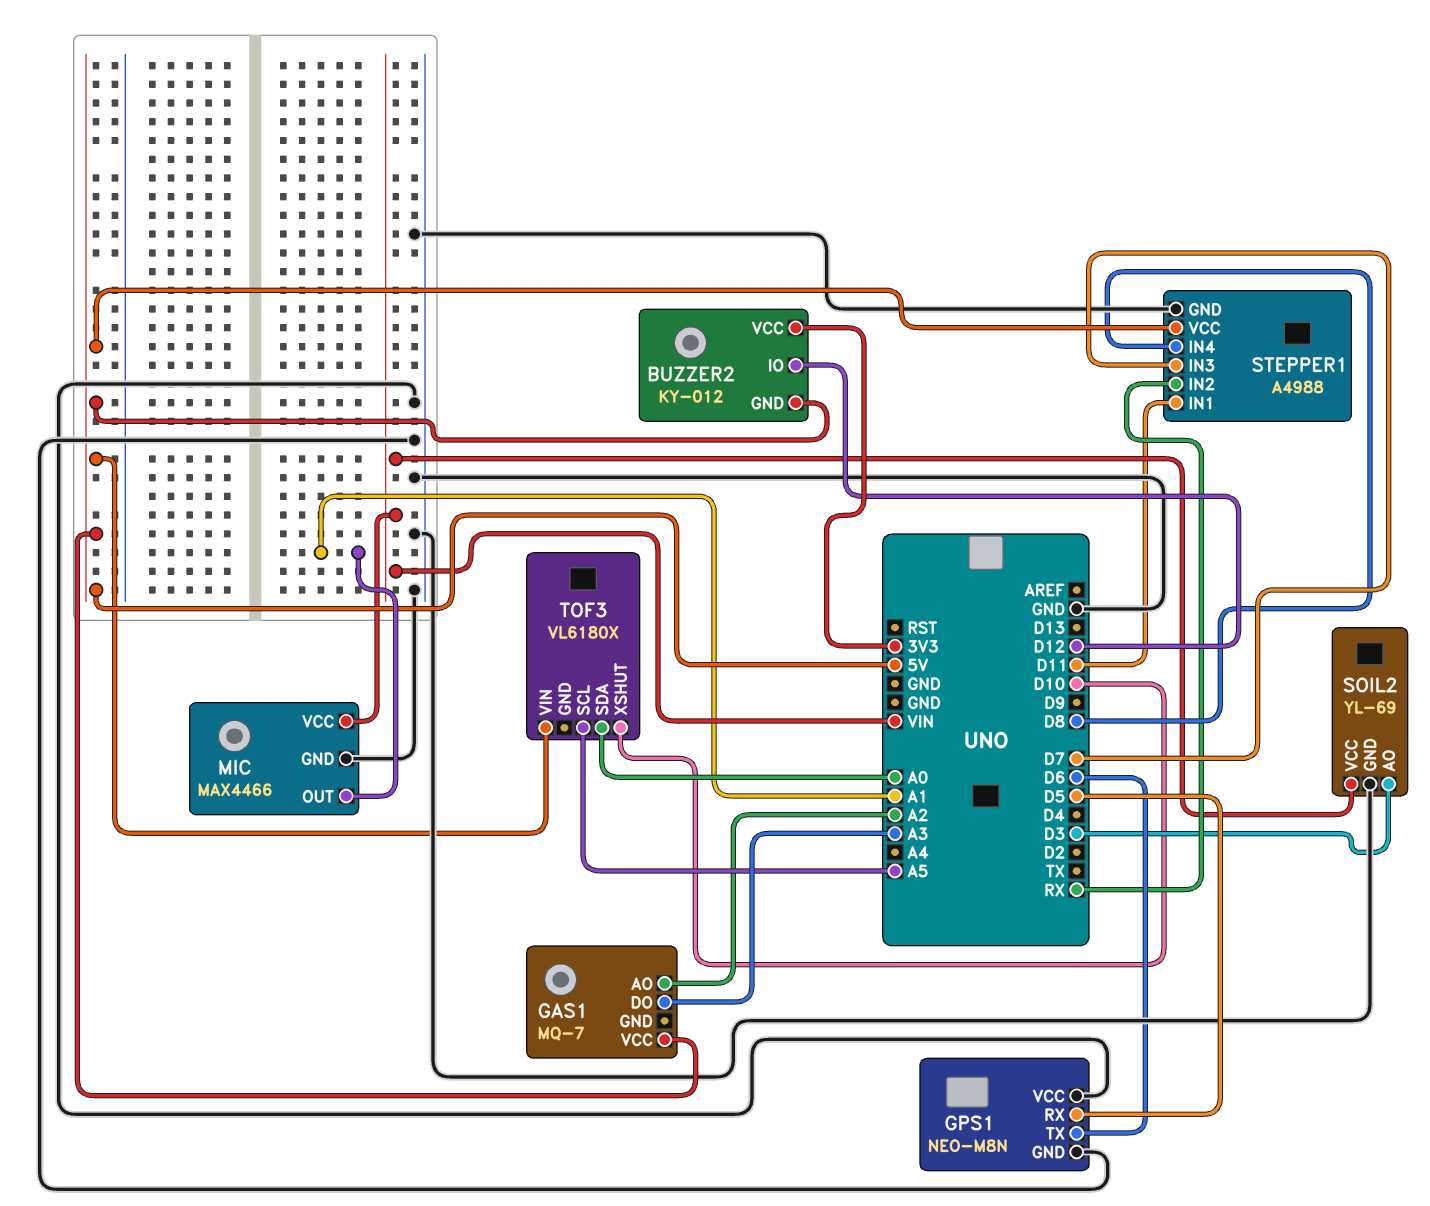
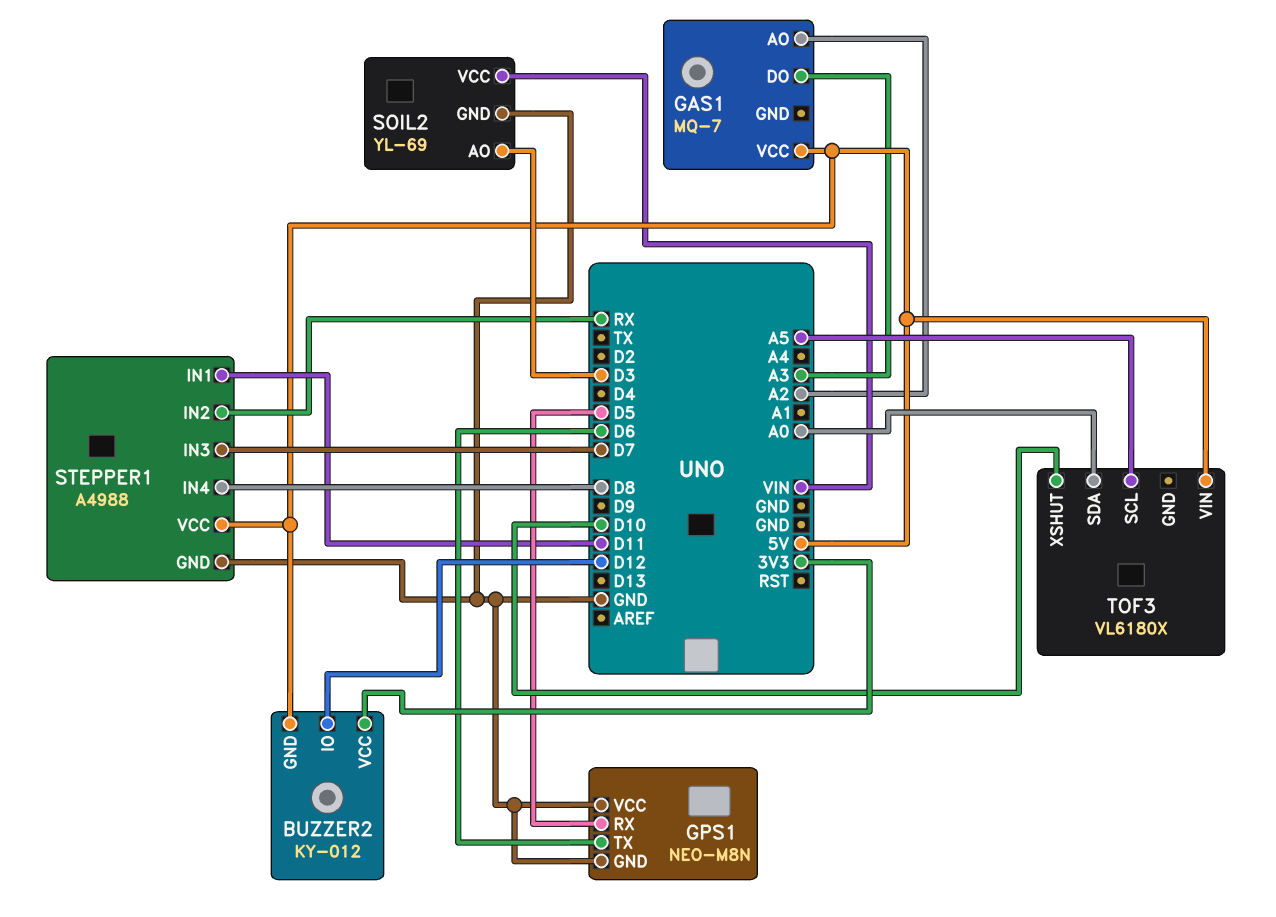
MIC: MAX4466 -> none
MIC pin GND: GND -> none
MIC pin OUT: A1 -> none
MIC pin VCC: VIN -> none

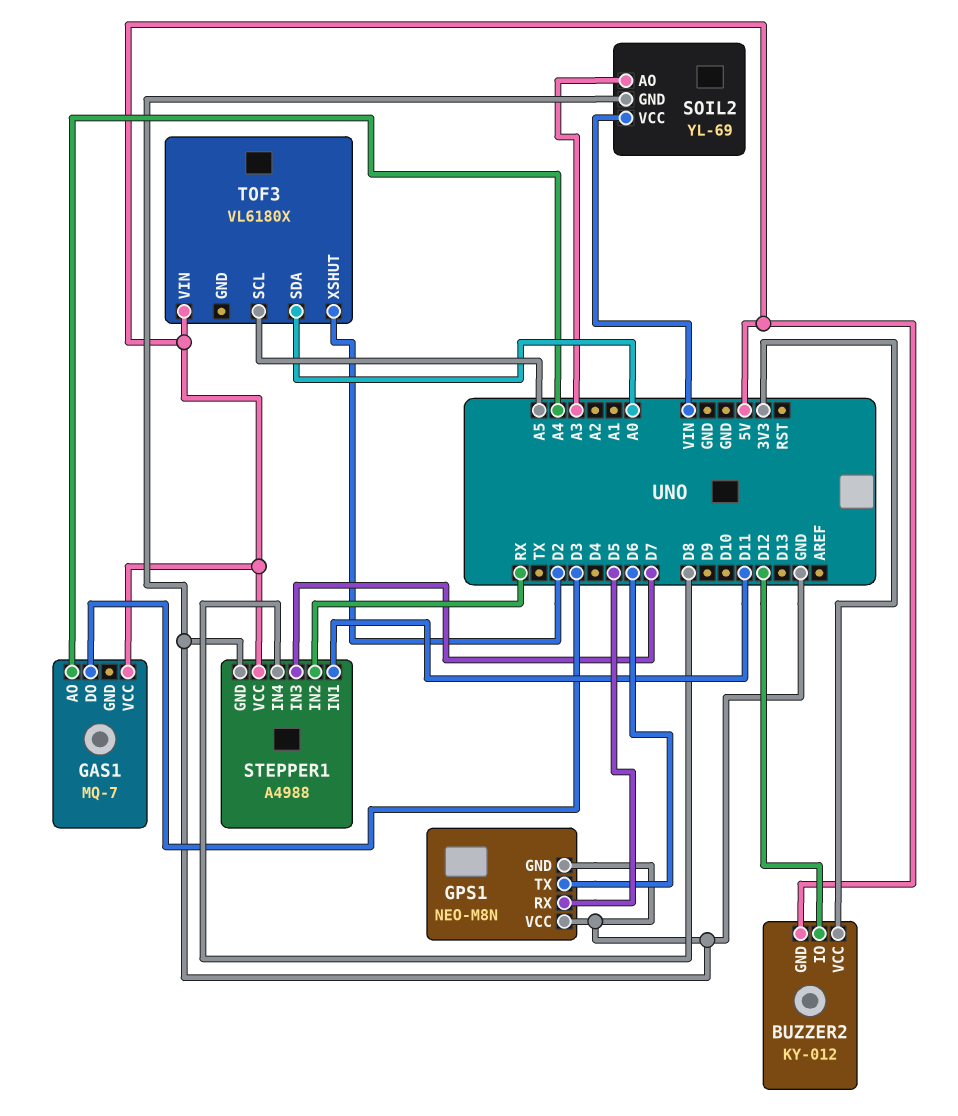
GAS1 pin AO: A2 -> A4
GAS1 pin DO: A3 -> D3
SOIL2 pin AO: D3 -> A3
TOF3 pin XSHUT: D10 -> D2

